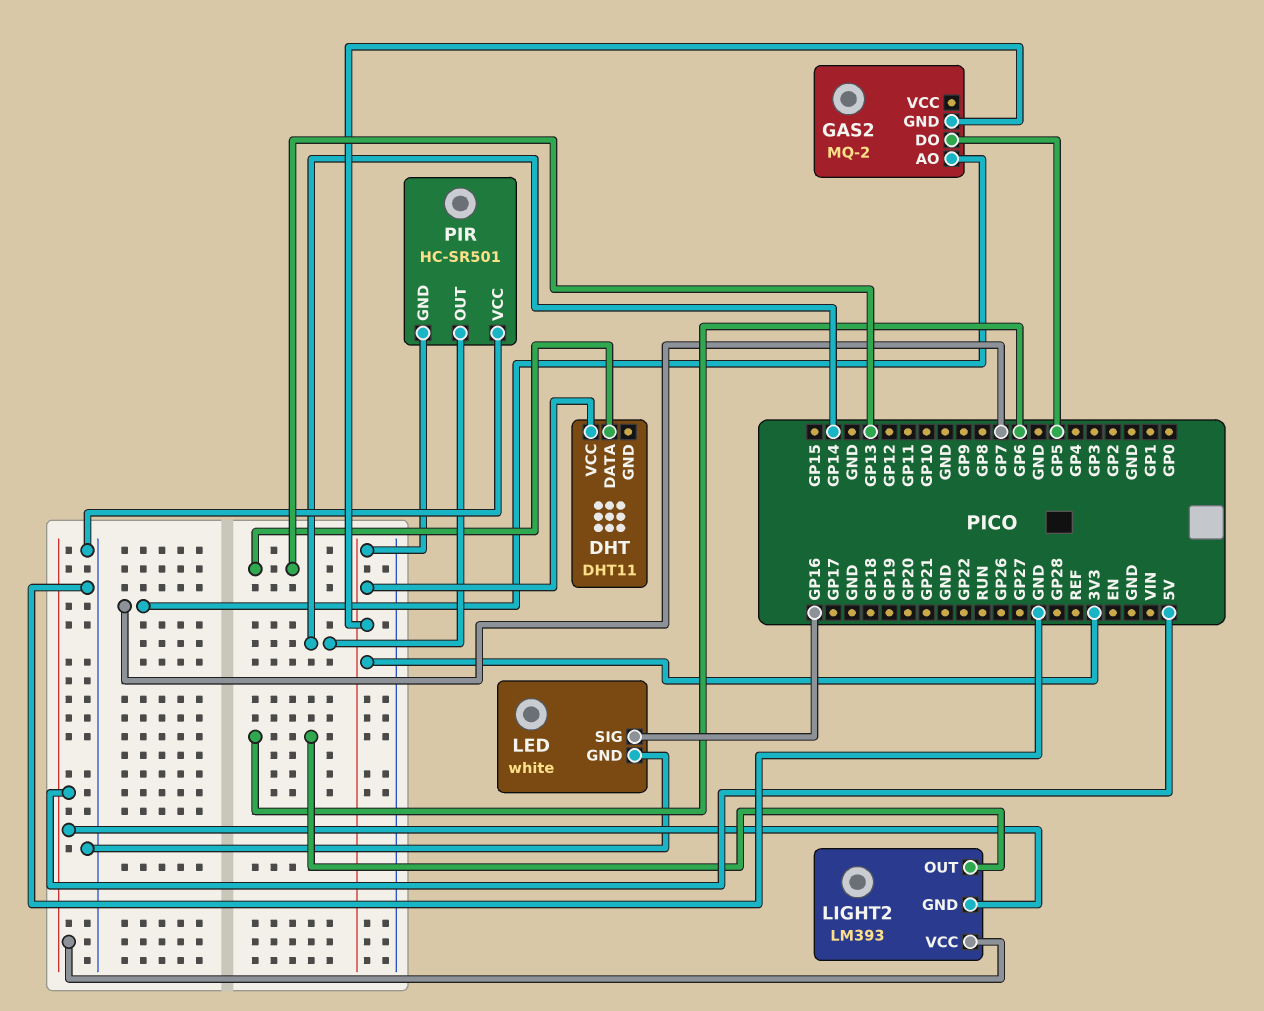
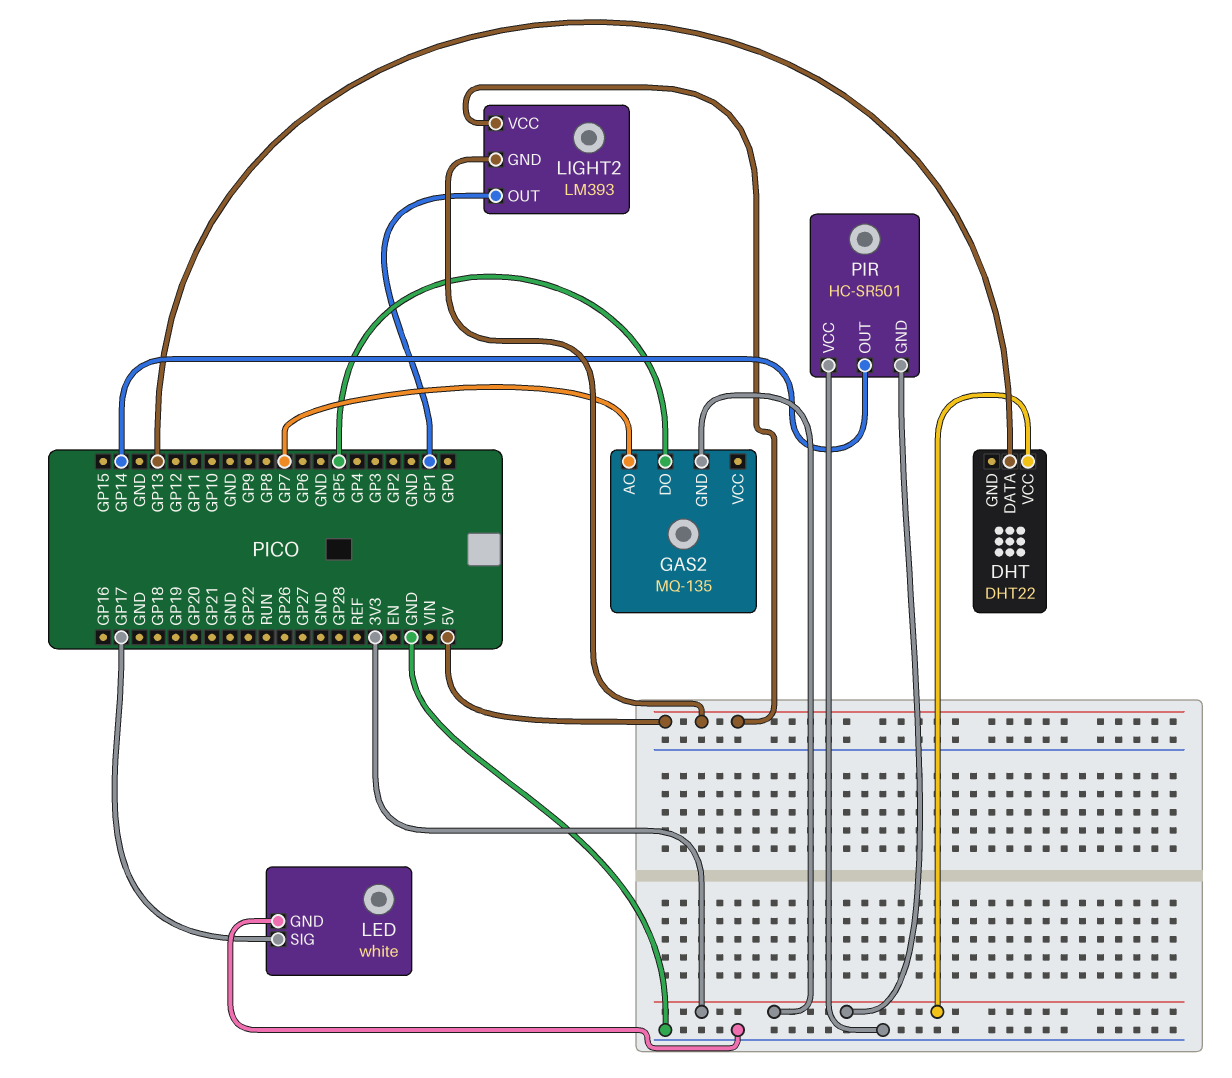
DHT: DHT11 -> DHT22
GAS2: MQ-2 -> MQ-135
LED pin SIG: GP16 -> GP17
LIGHT2 pin OUT: GP6 -> GP1

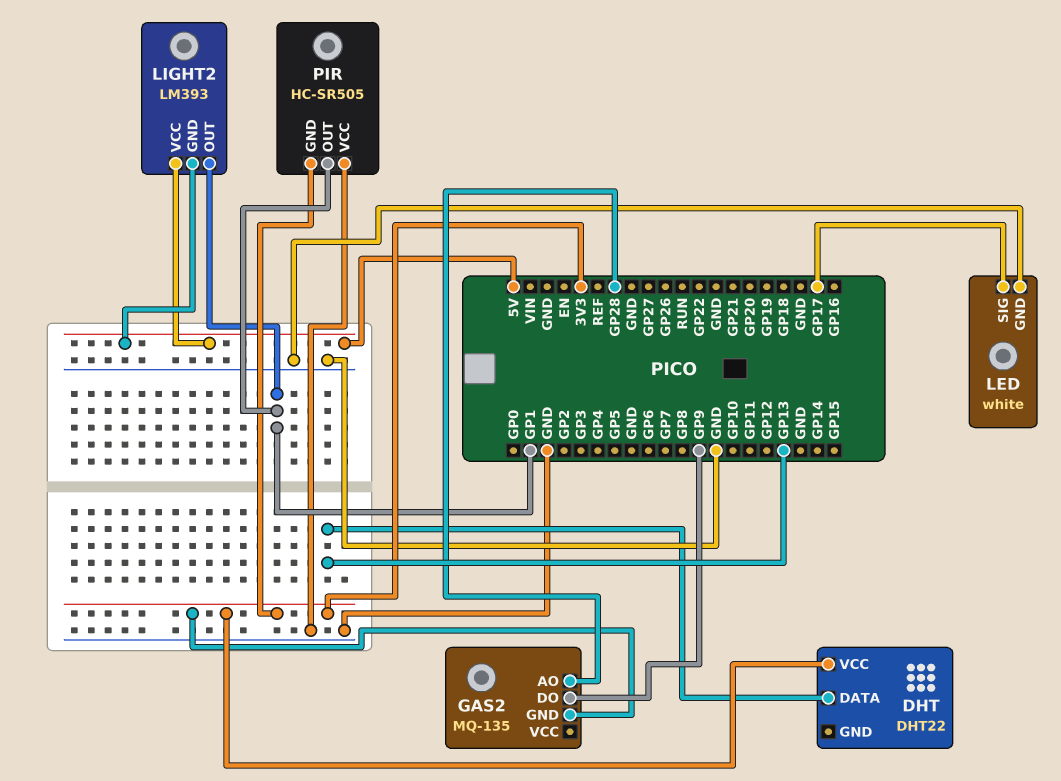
GAS2 pin AO: GP7 -> GP28
GAS2 pin DO: GP5 -> GP9
PIR: HC-SR501 -> HC-SR505
PIR pin OUT: GP14 -> GP1

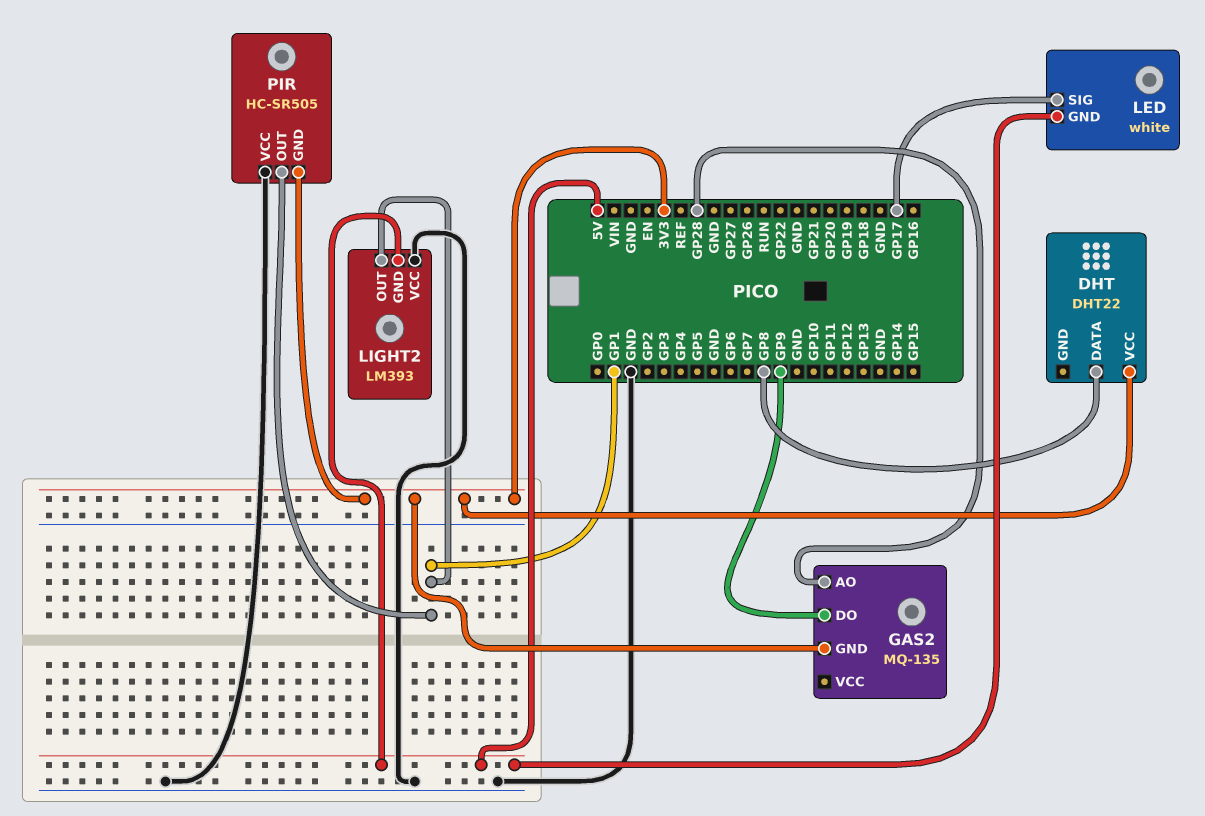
DHT pin DATA: GP13 -> GP8
LED pin GND: GND -> 5V
LIGHT2 pin VCC: 5V -> GND

